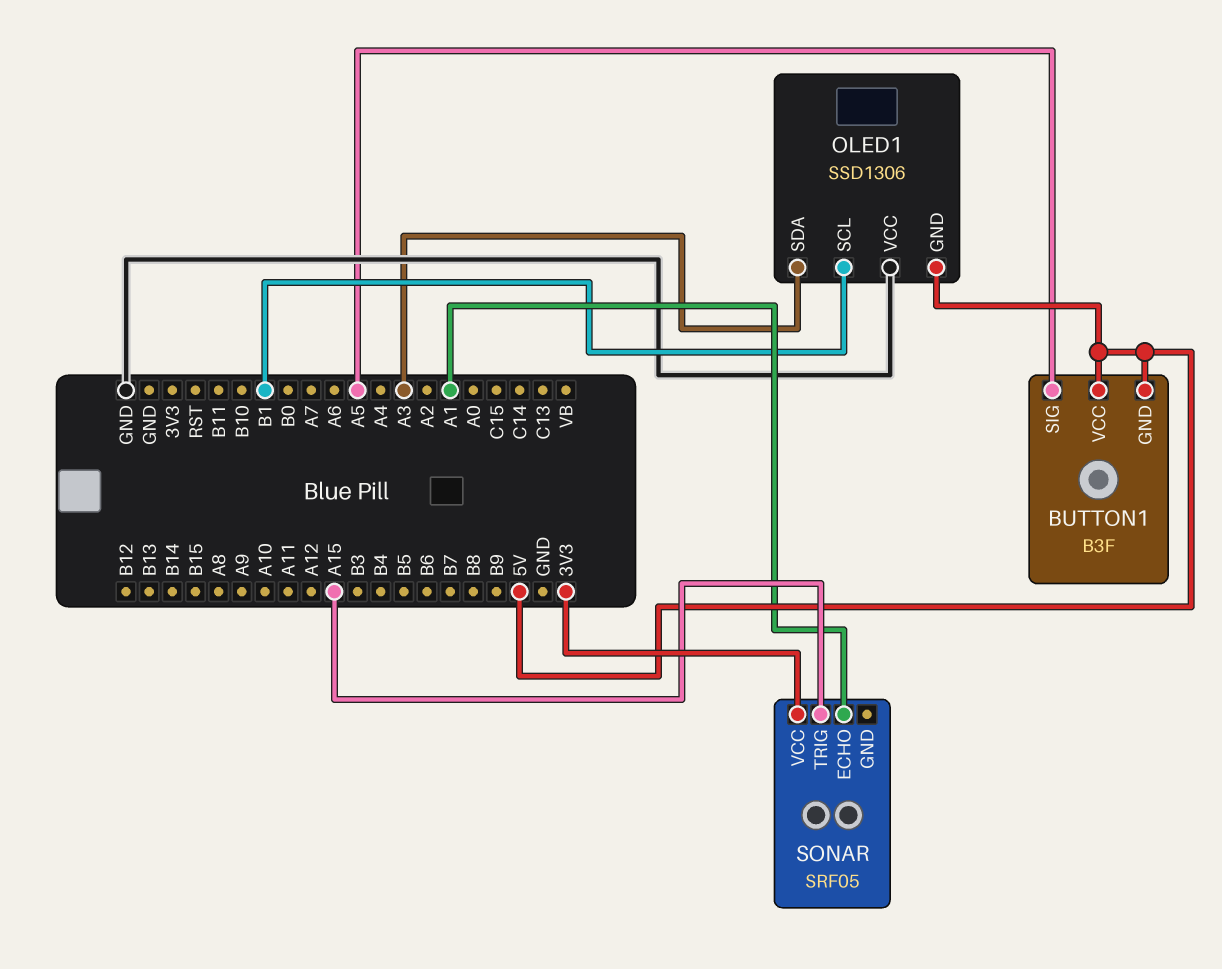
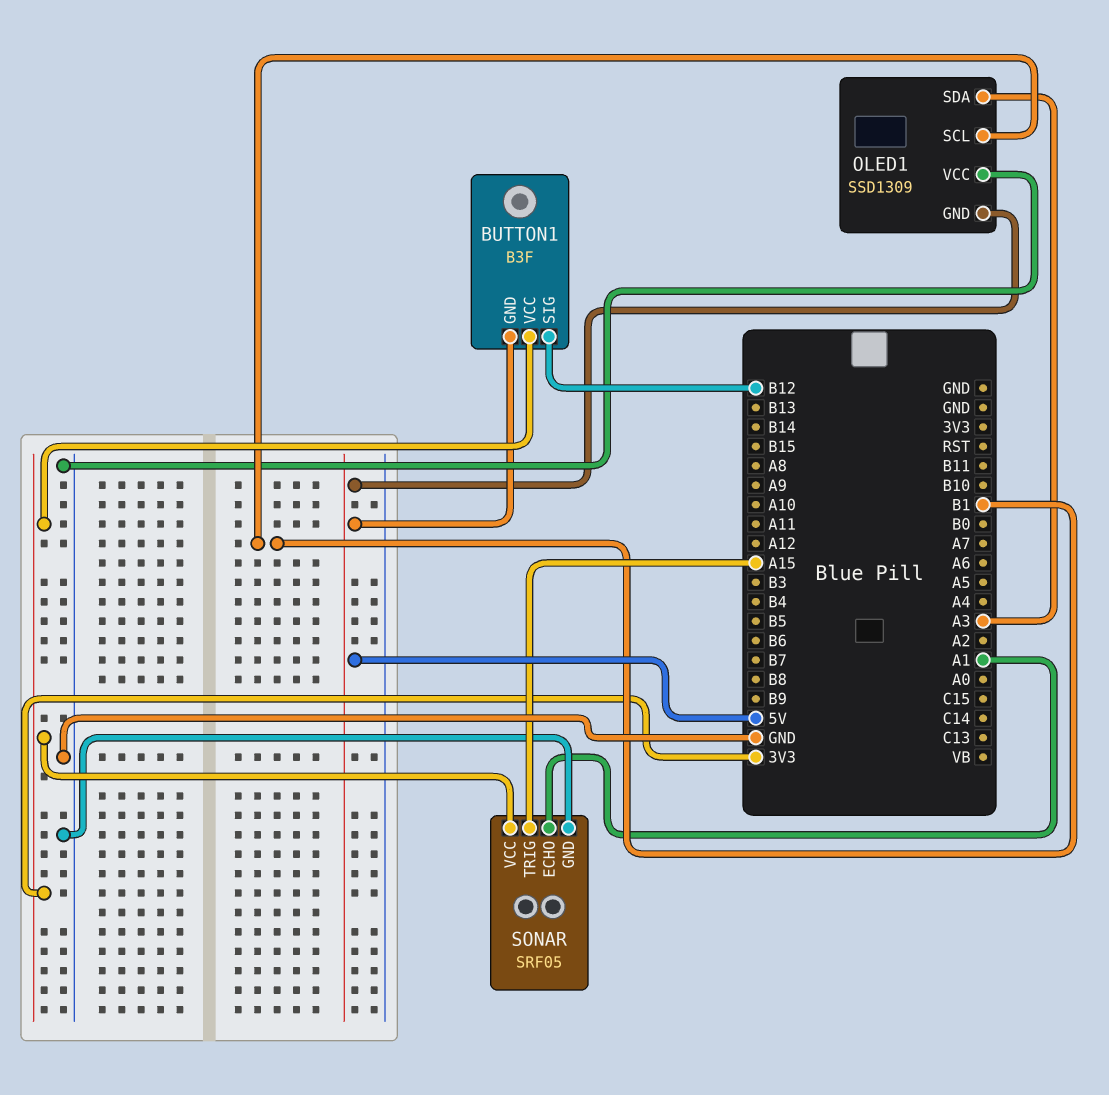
BUTTON1 pin SIG: A5 -> B12
BUTTON1 pin VCC: 5V -> 3V3
OLED1: SSD1306 -> SSD1309
SONAR pin GND: none -> GND

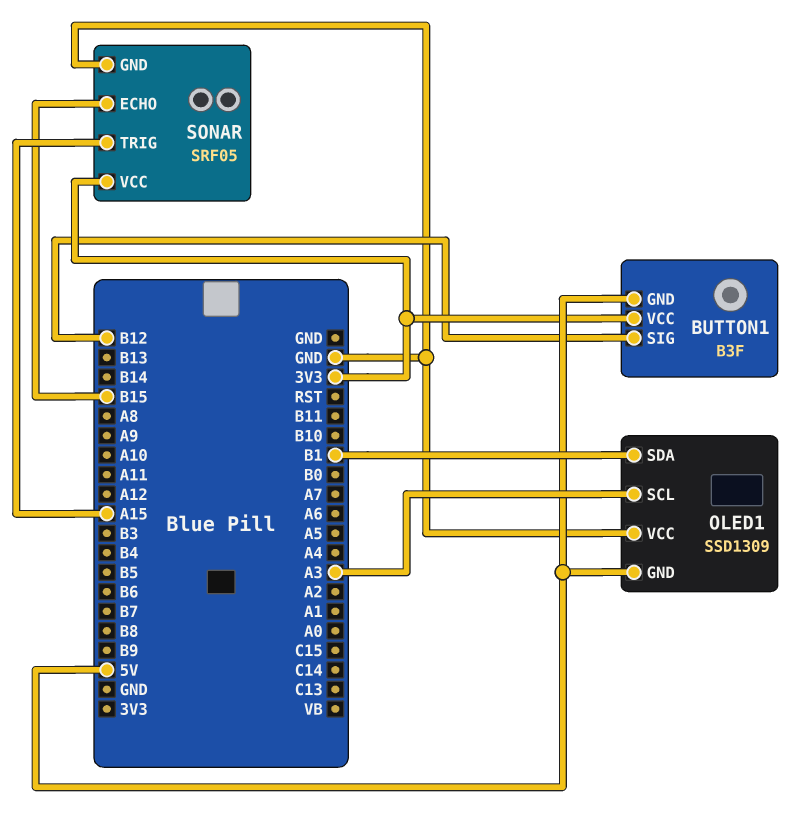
OLED1 pin SCL: B1 -> A3
OLED1 pin SDA: A3 -> B1
SONAR pin ECHO: A1 -> B15

